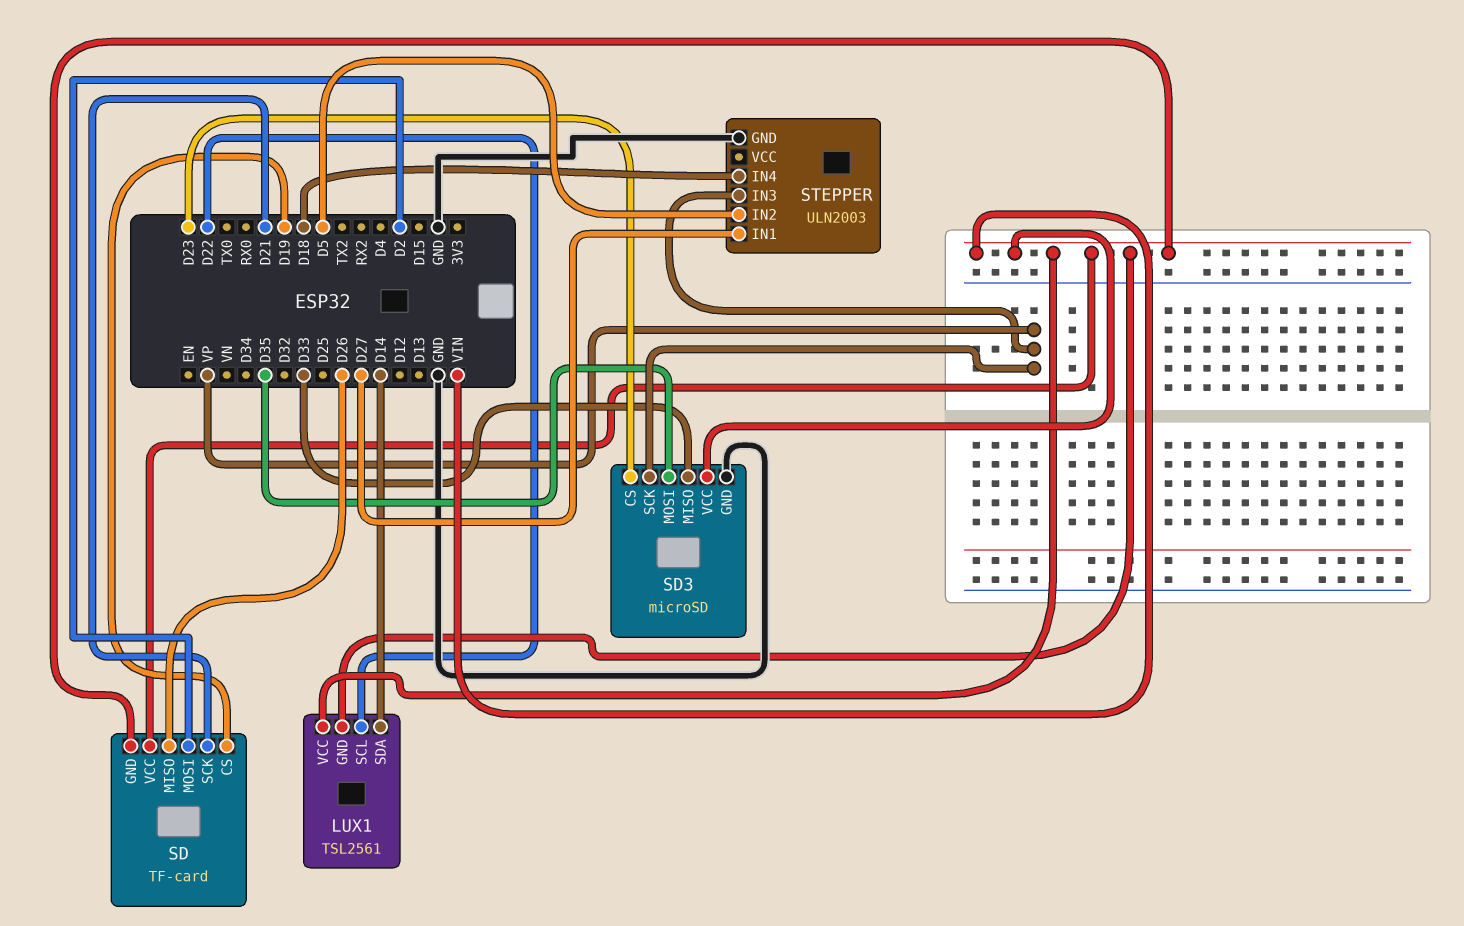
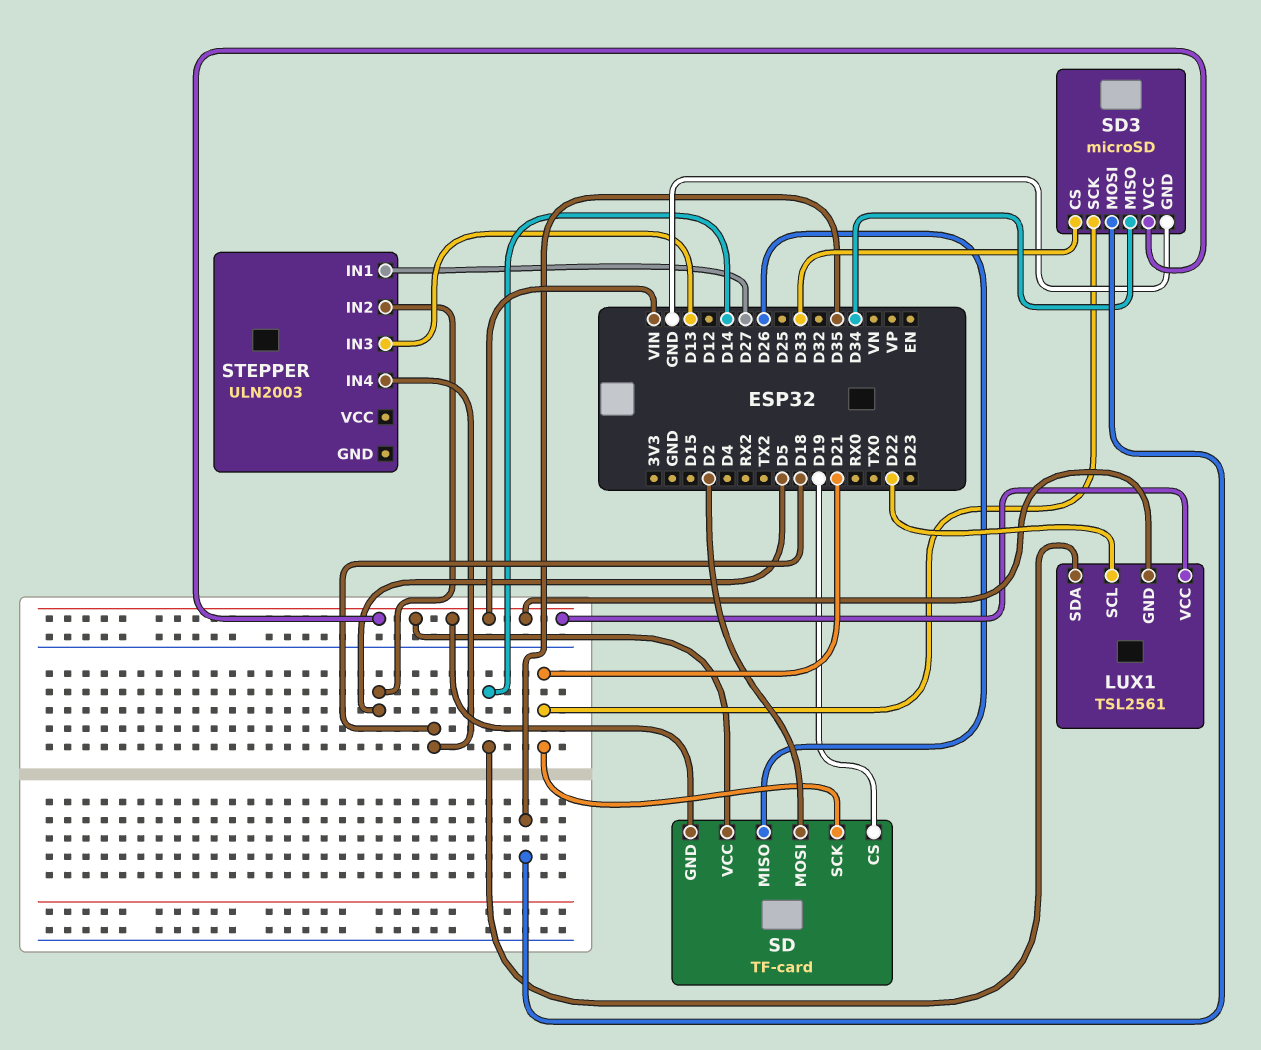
SD3 pin CS: D23 -> D33
SD3 pin MISO: D33 -> D34
SD3 pin SCK: VP -> D21
STEPPER pin GND: GND -> none
STEPPER pin IN3: VP -> D13

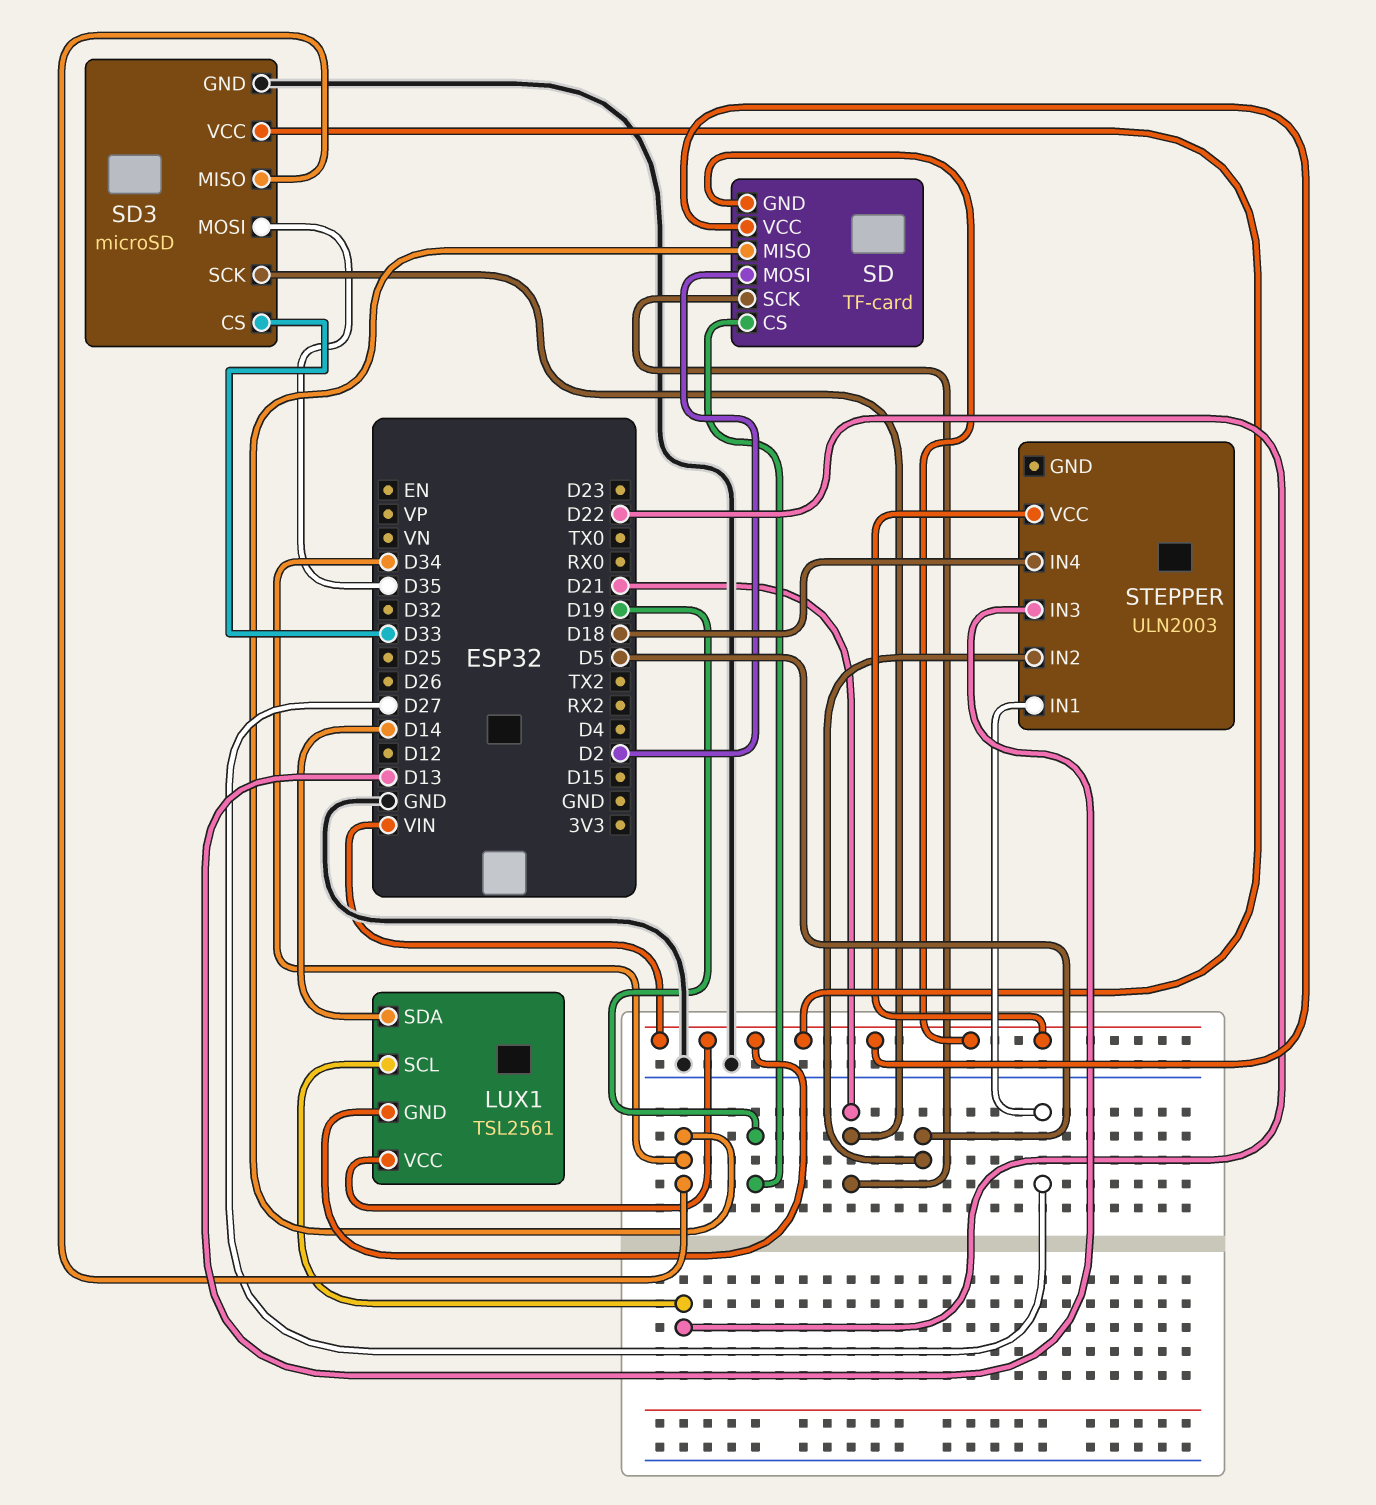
SD pin MISO: D26 -> D34
STEPPER pin VCC: none -> VIN

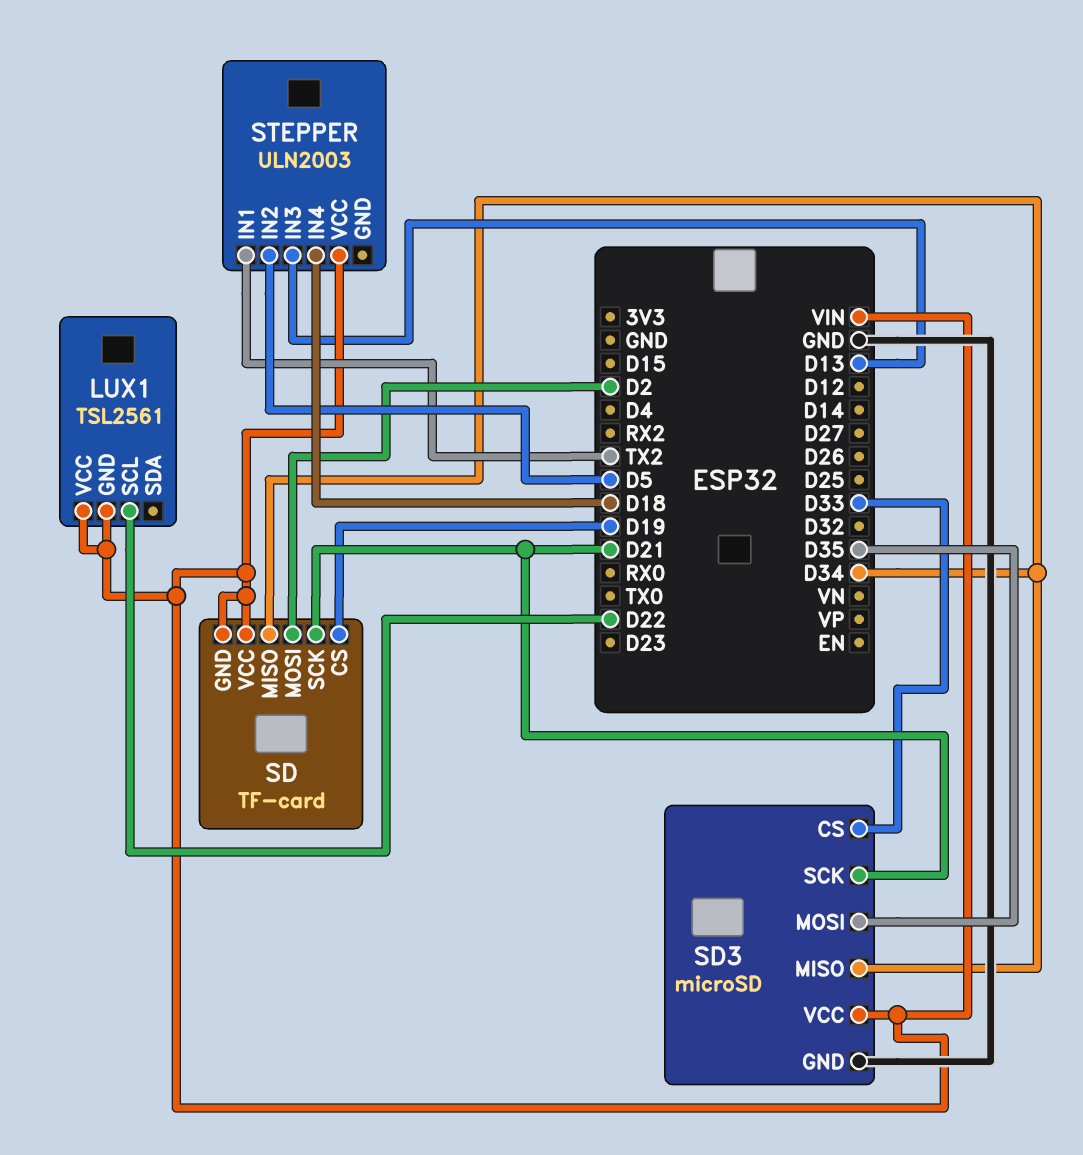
LUX1 pin SDA: D14 -> none
STEPPER pin IN1: D27 -> TX2

